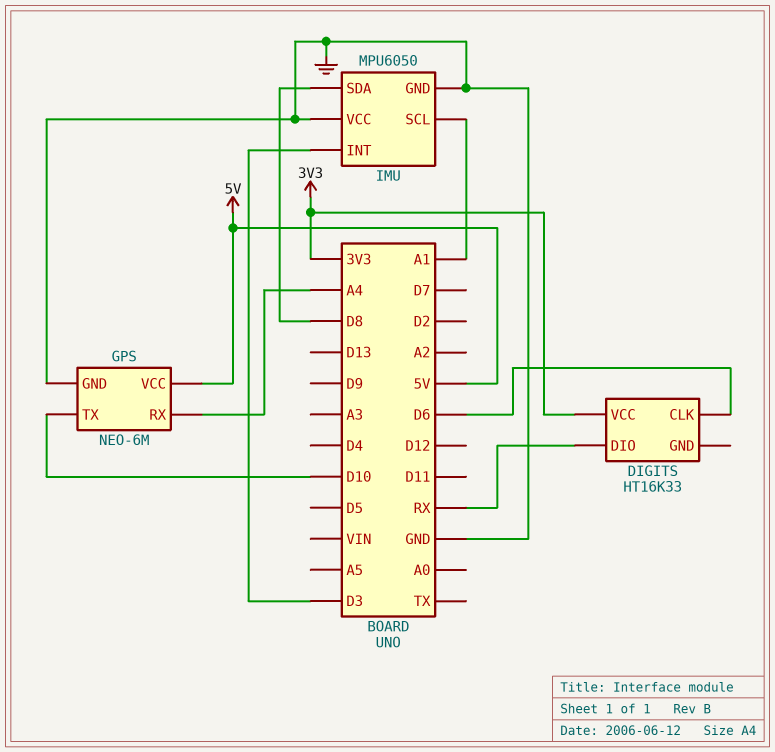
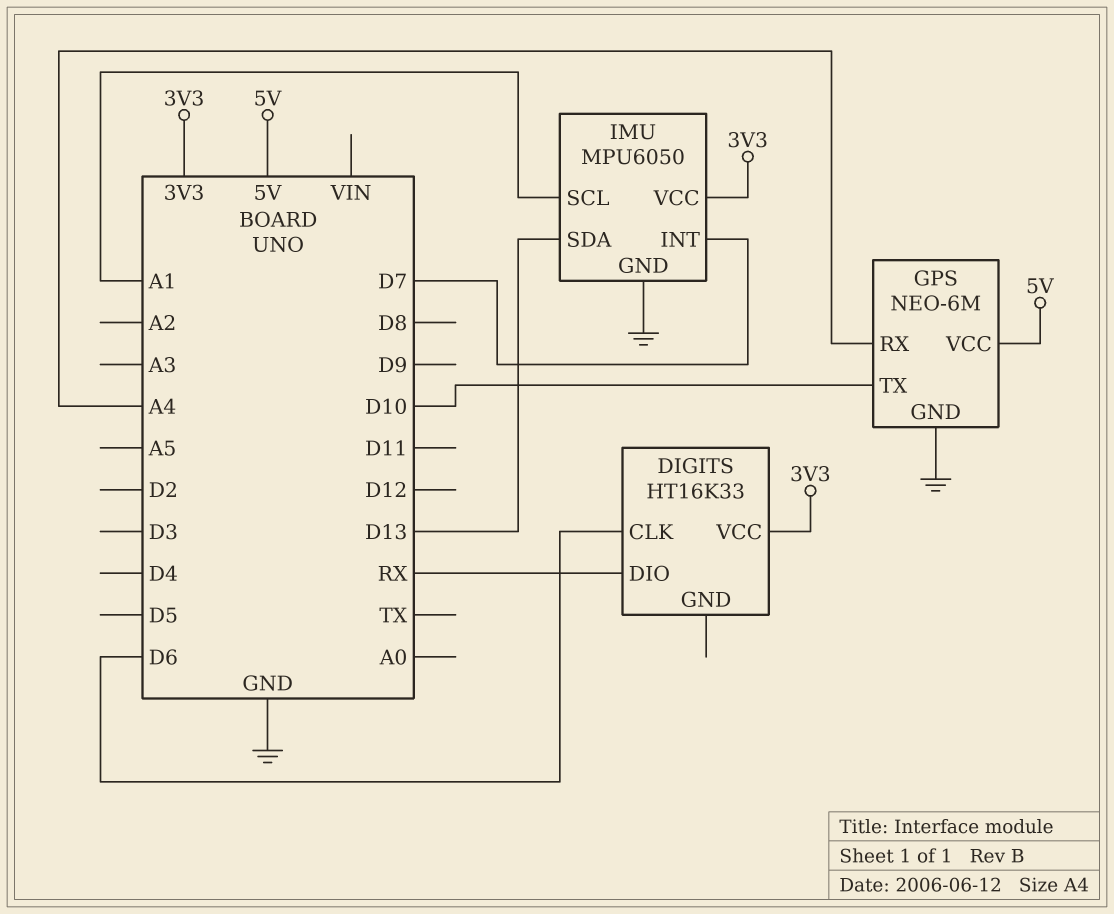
IMU pin INT: D3 -> D7
IMU pin SDA: D8 -> D13
IMU pin VCC: GND -> 3V3

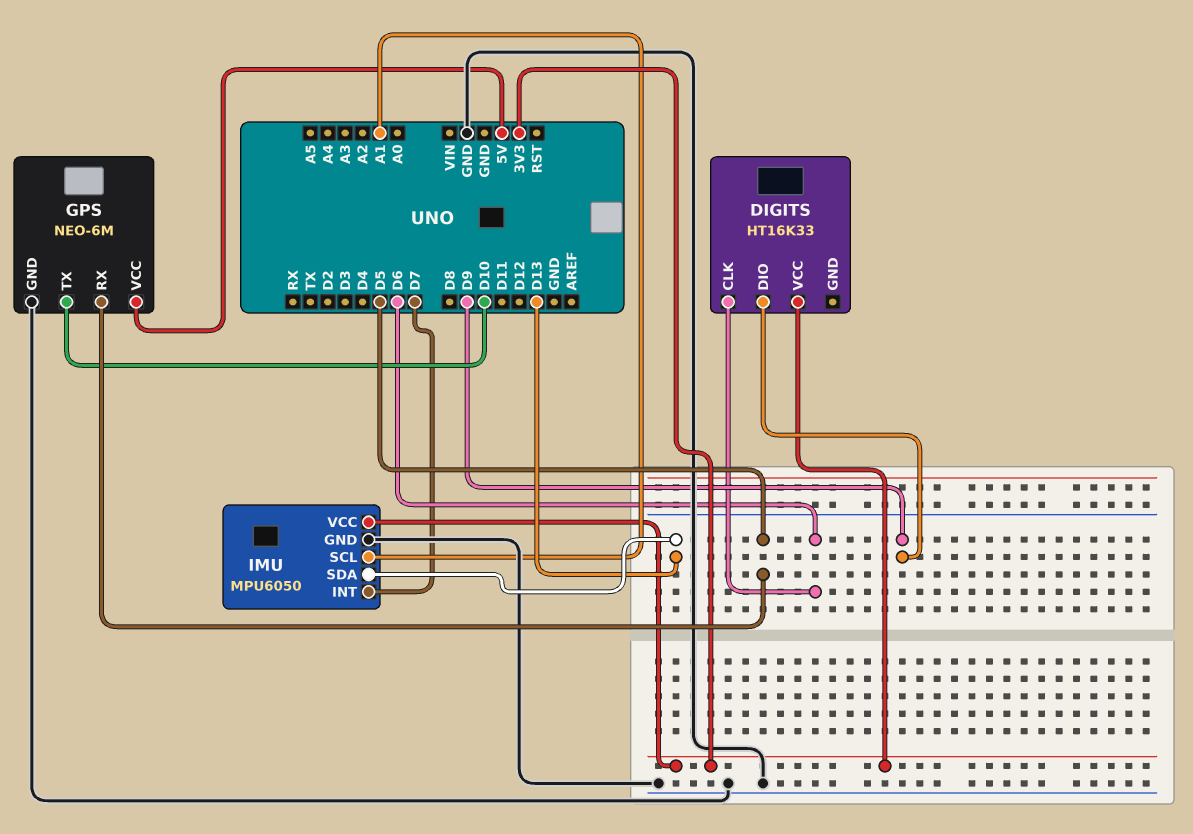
DIGITS pin DIO: RX -> D9
GPS pin RX: A4 -> D5

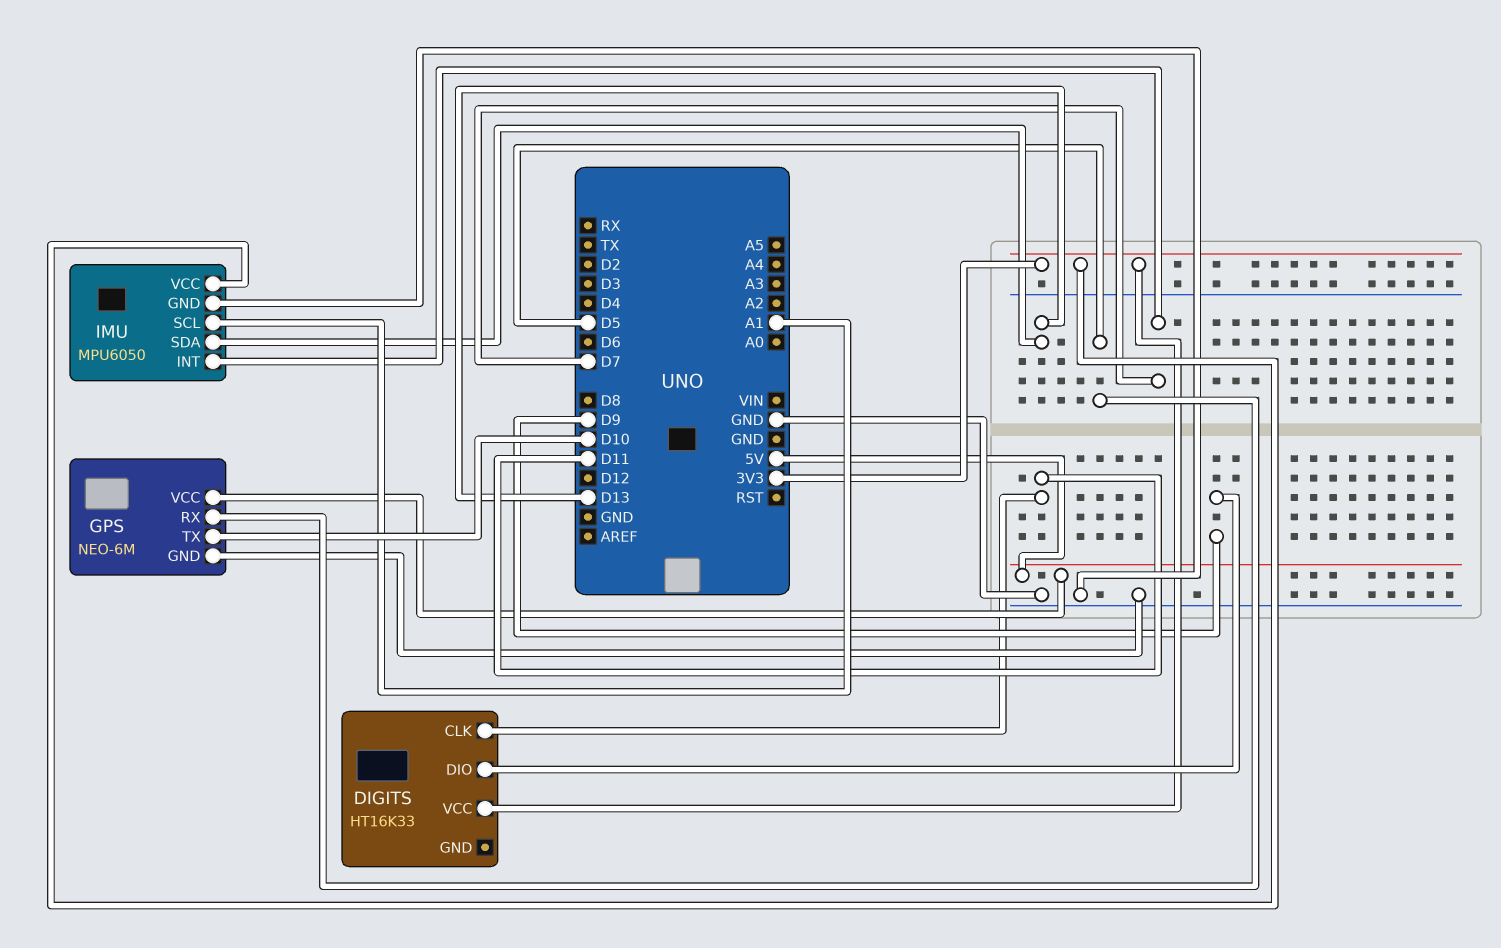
DIGITS pin CLK: D6 -> D11

